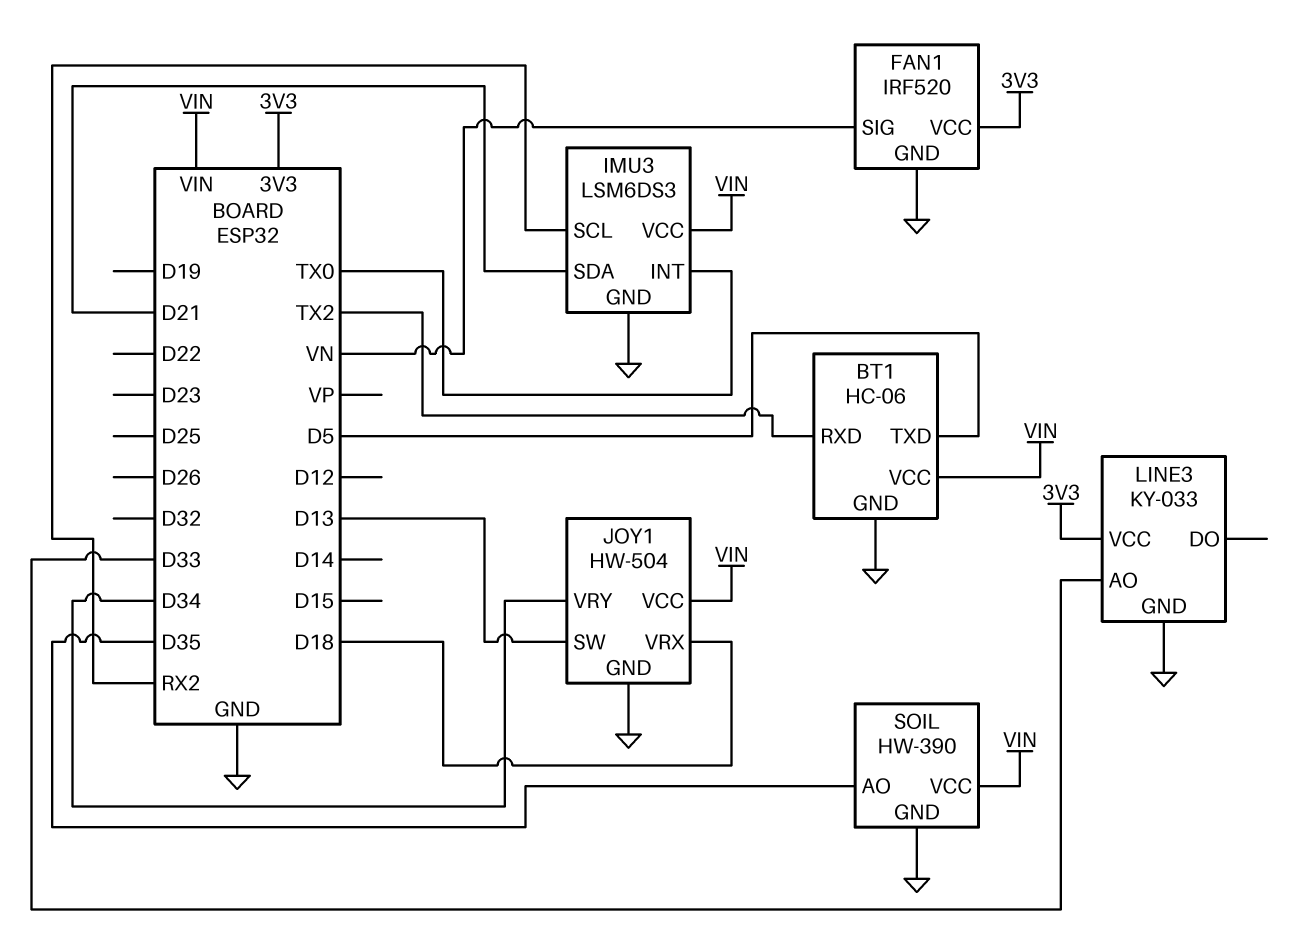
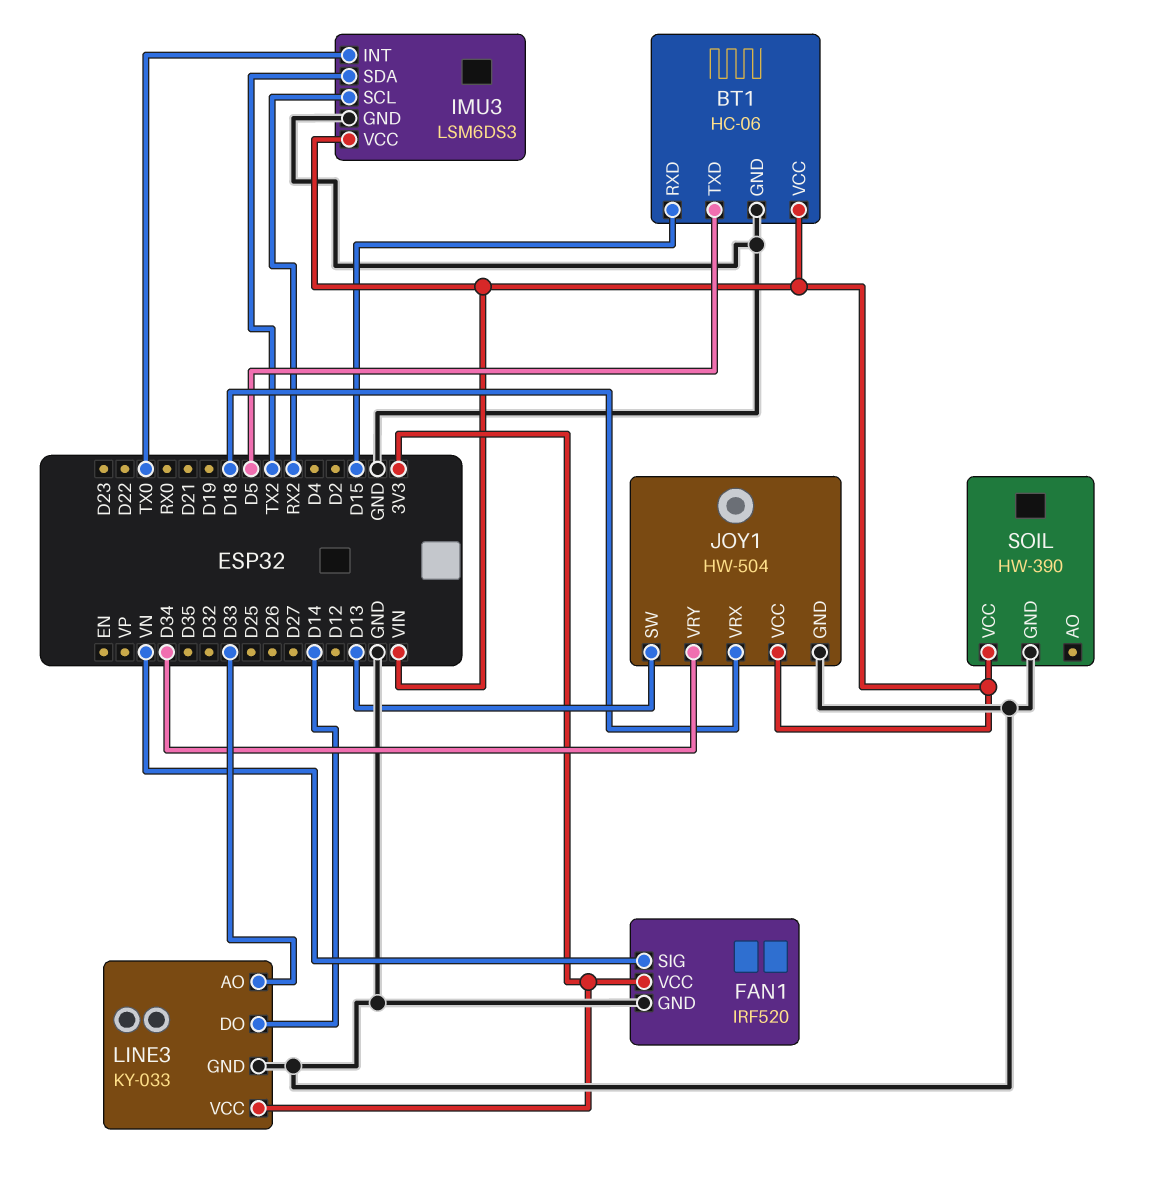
BT1 pin RXD: TX2 -> D15
IMU3 pin SDA: D21 -> TX2
LINE3 pin DO: none -> D14
SOIL pin AO: D35 -> none

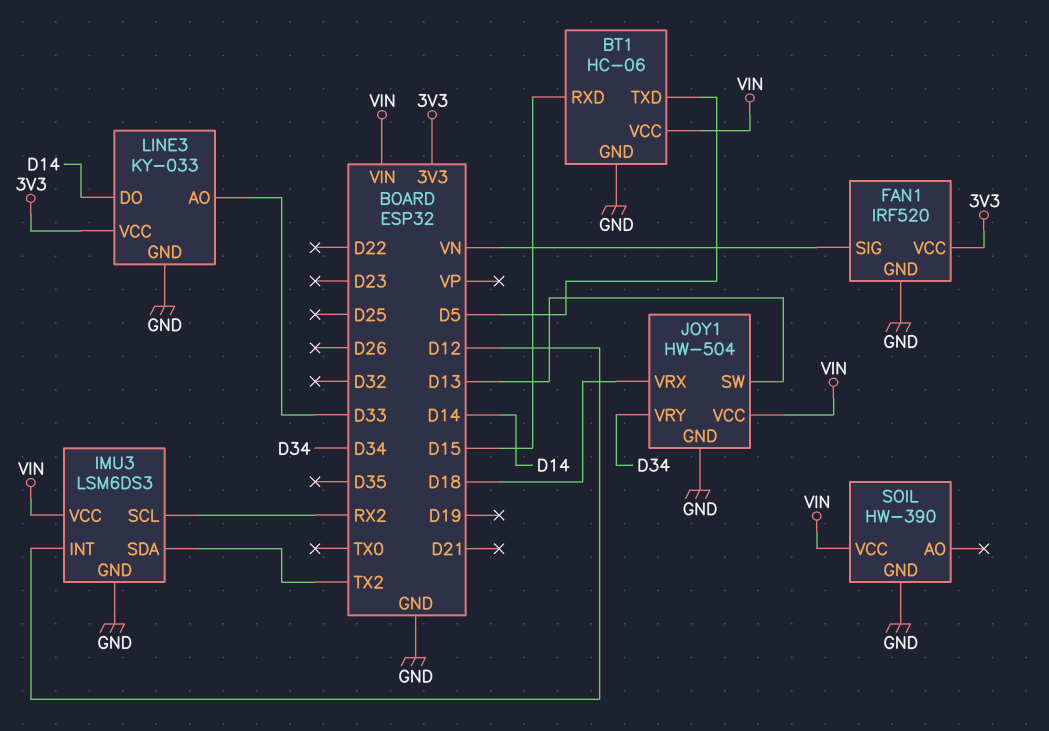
IMU3 pin INT: TX0 -> D12

